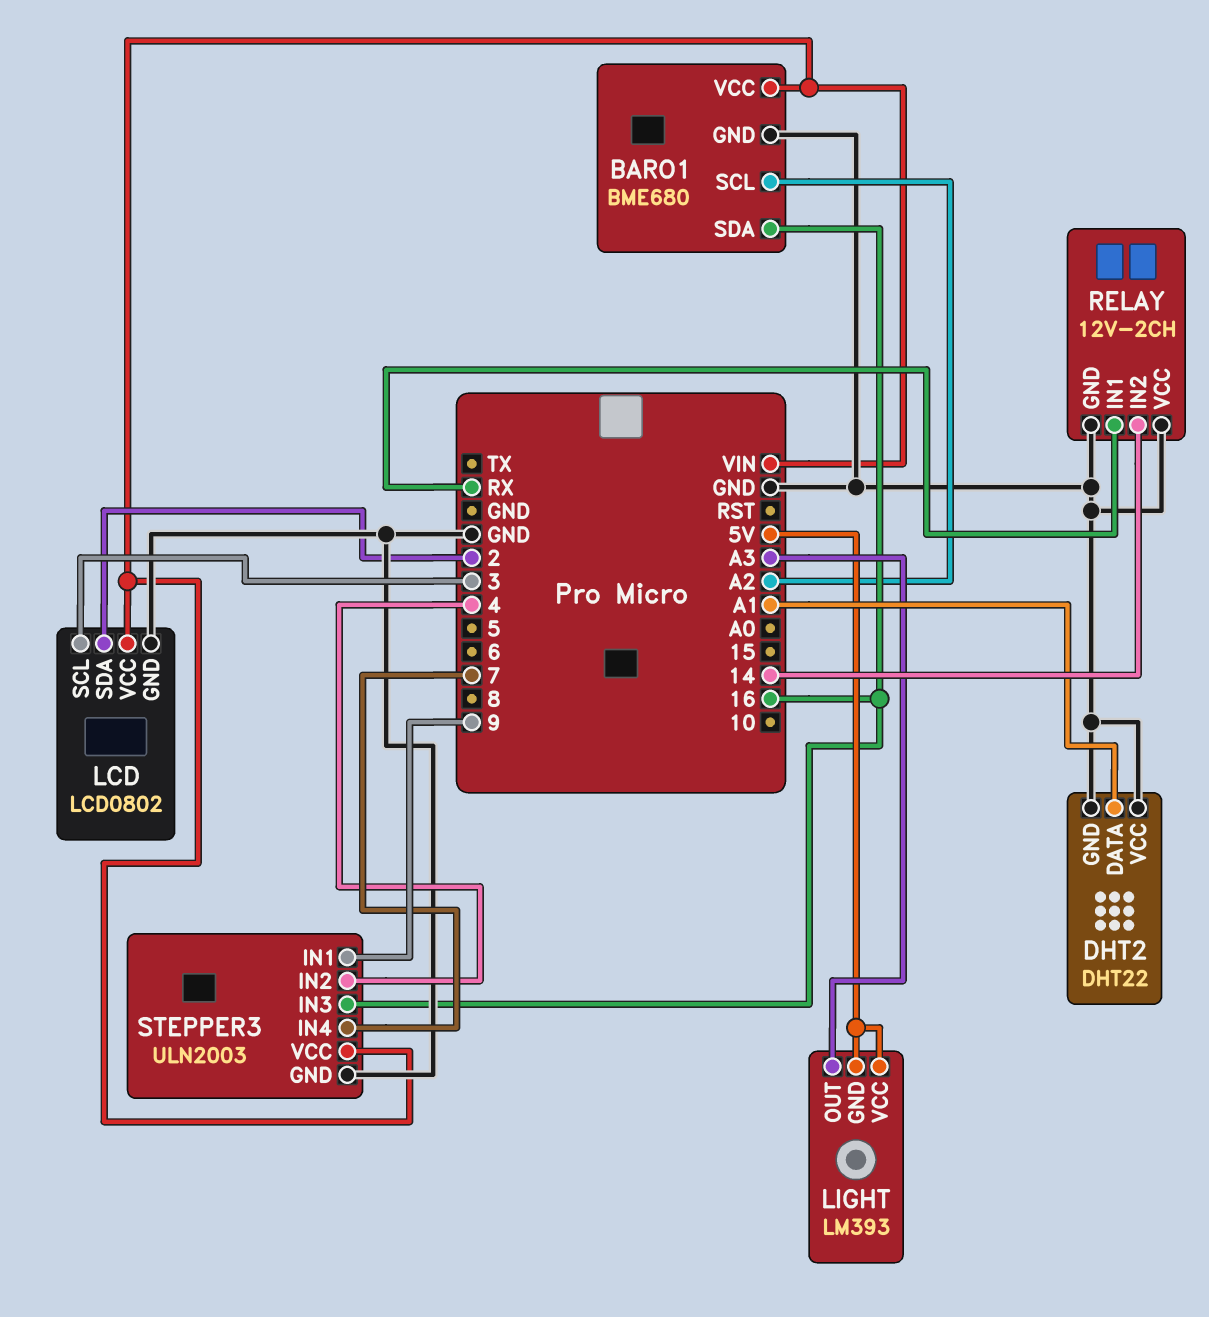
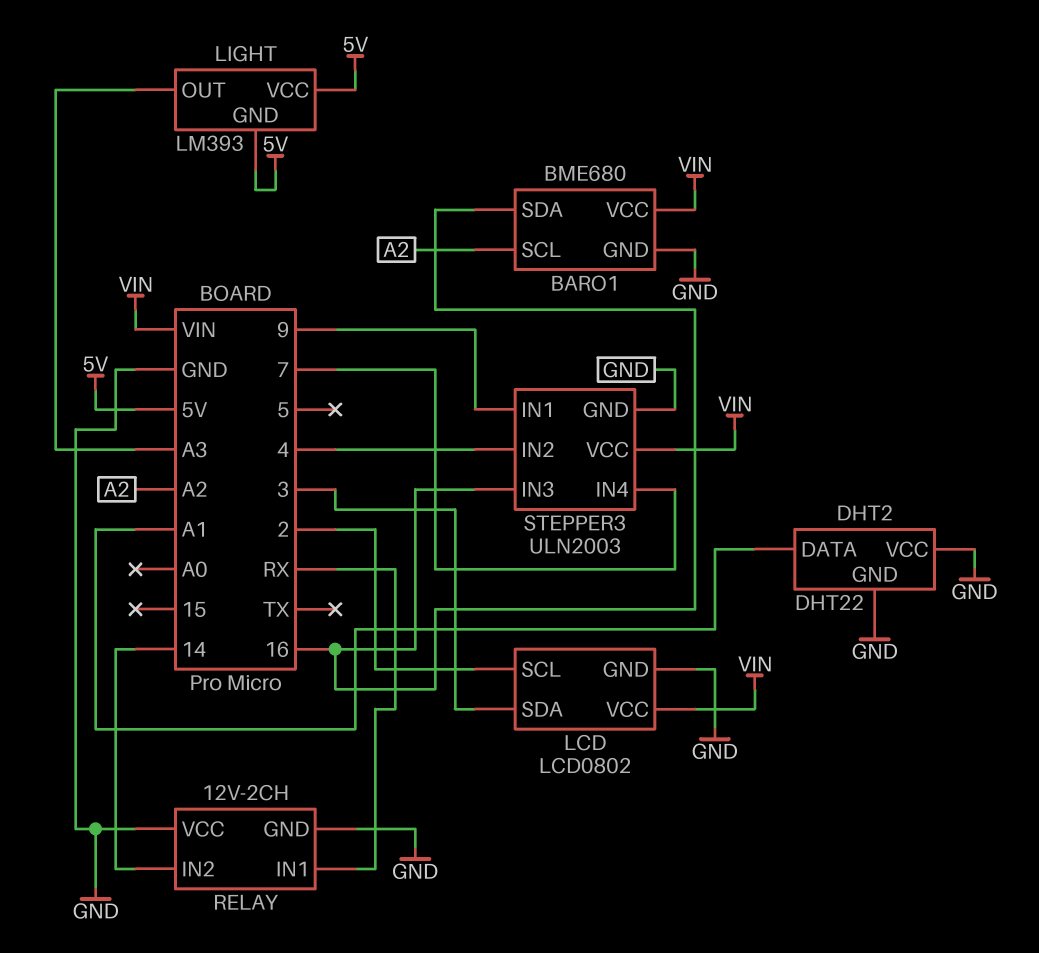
LCD pin SCL: 3 -> 2
LCD pin SDA: 2 -> 3

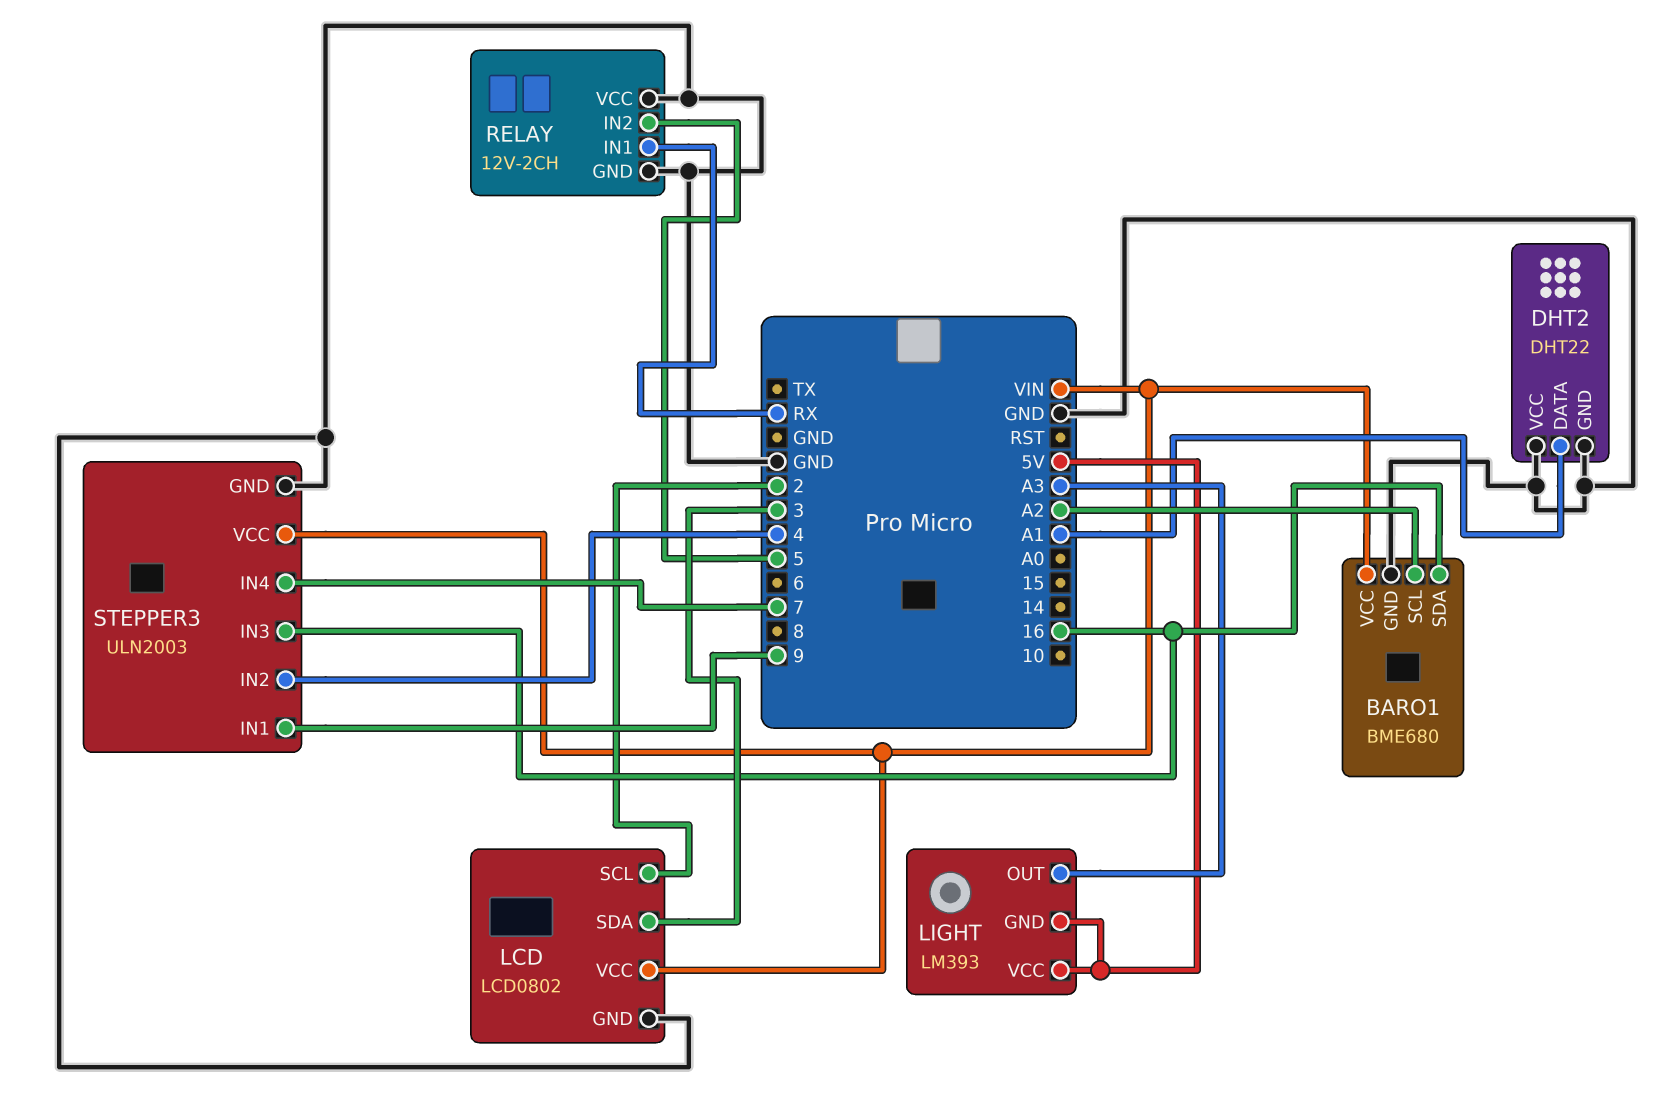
RELAY pin IN2: 14 -> 5

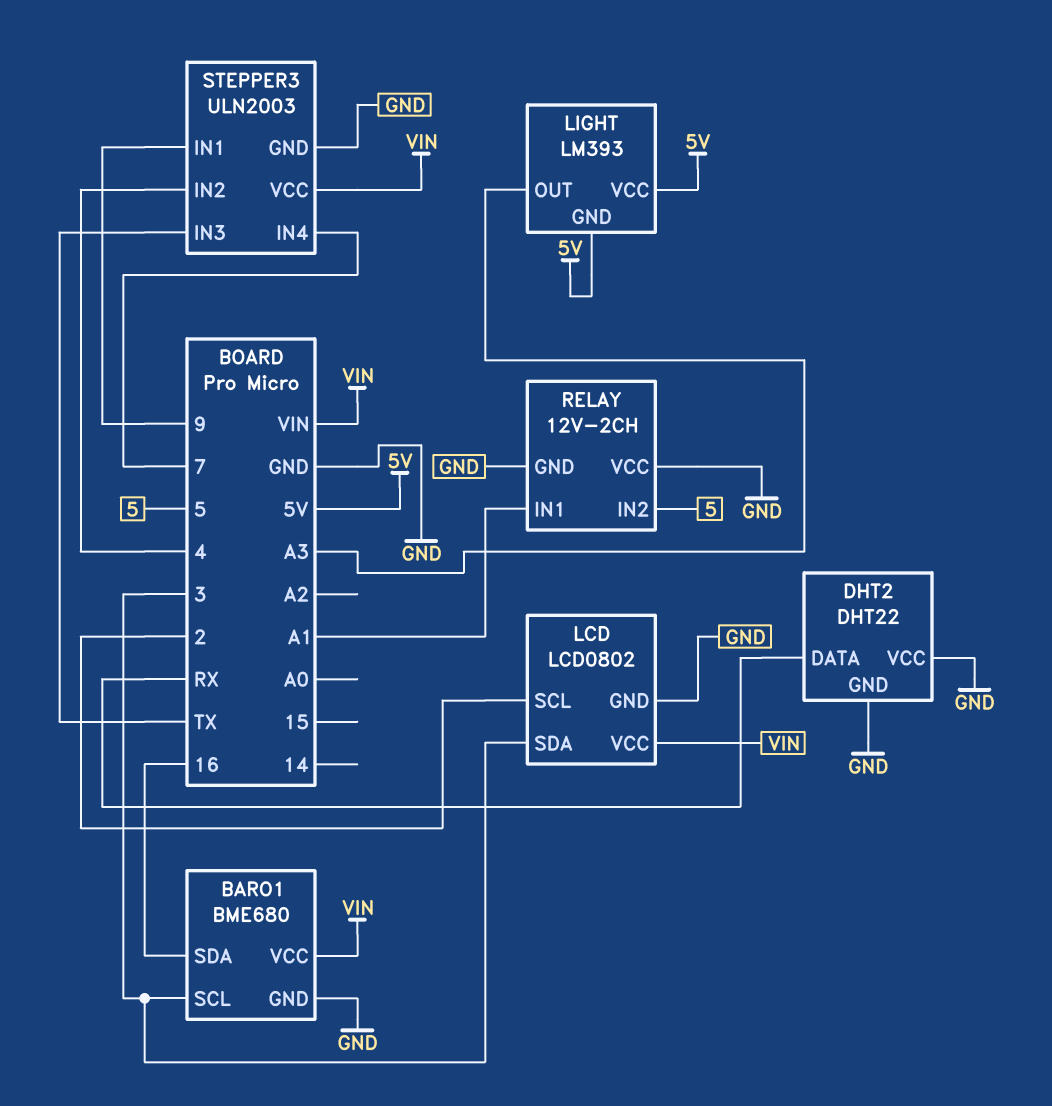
BARO1 pin SCL: A2 -> 3
DHT2 pin DATA: A1 -> RX
RELAY pin IN1: RX -> A1
STEPPER3 pin IN3: 16 -> TX

